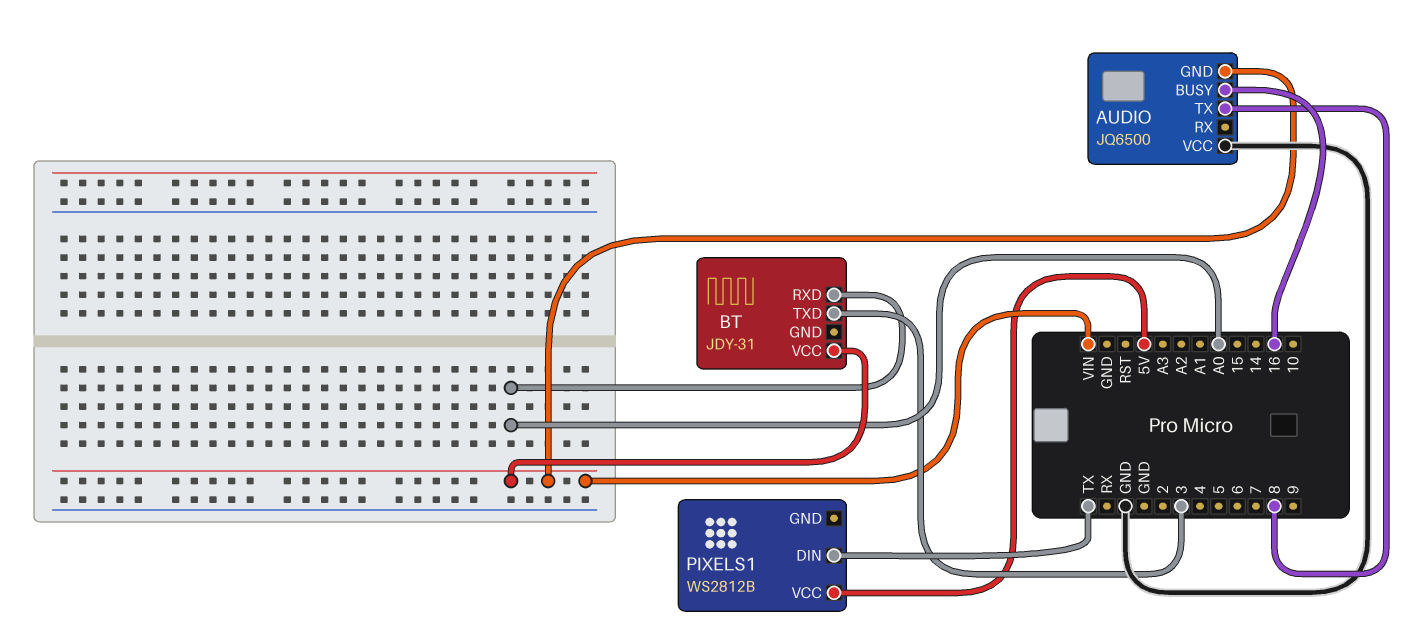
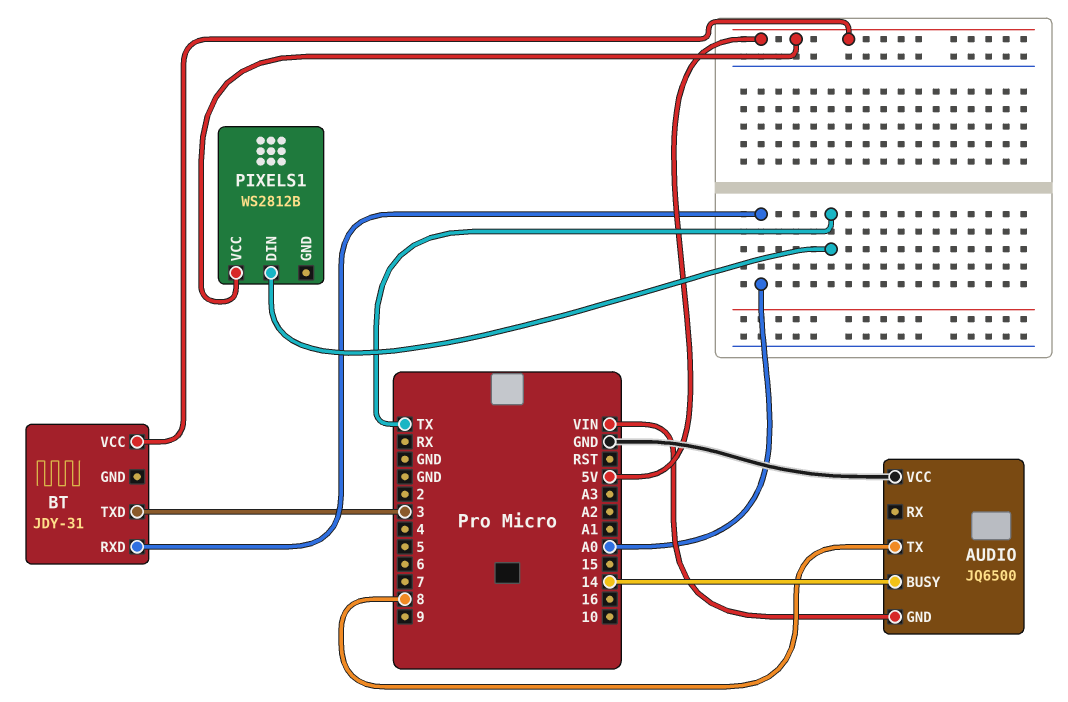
AUDIO pin BUSY: 16 -> 14
BT pin VCC: VIN -> 5V

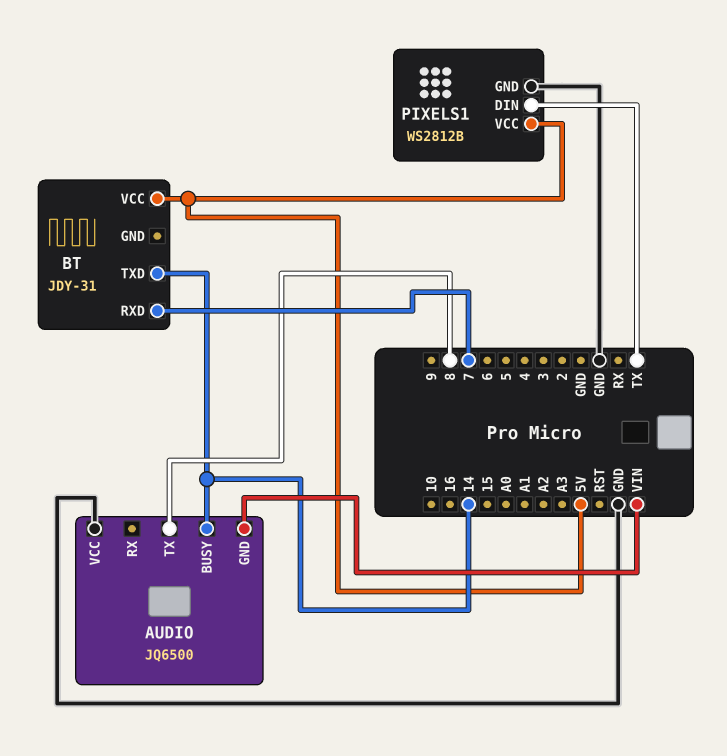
BT pin RXD: A0 -> 7
BT pin TXD: 3 -> 14
PIXELS1 pin GND: none -> GND

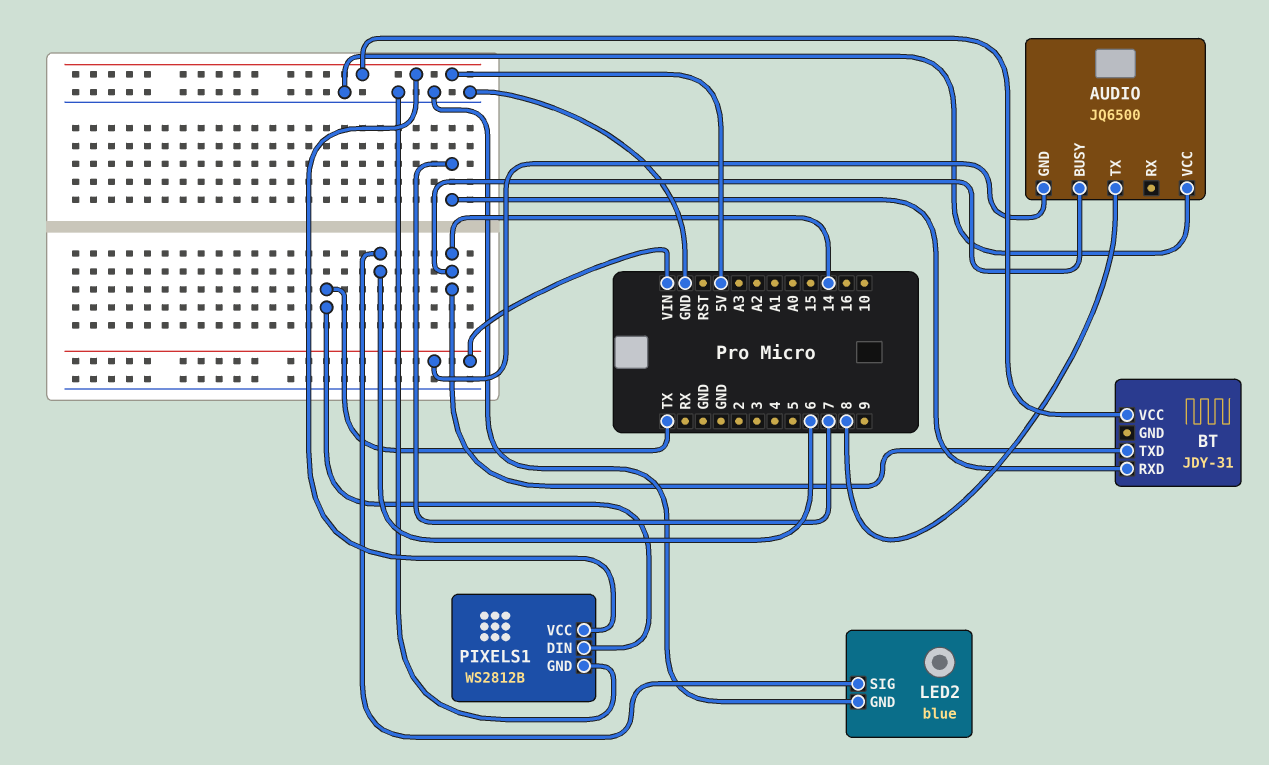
LED2: none -> blue
LED2 pin GND: none -> GND
LED2 pin SIG: none -> 6

